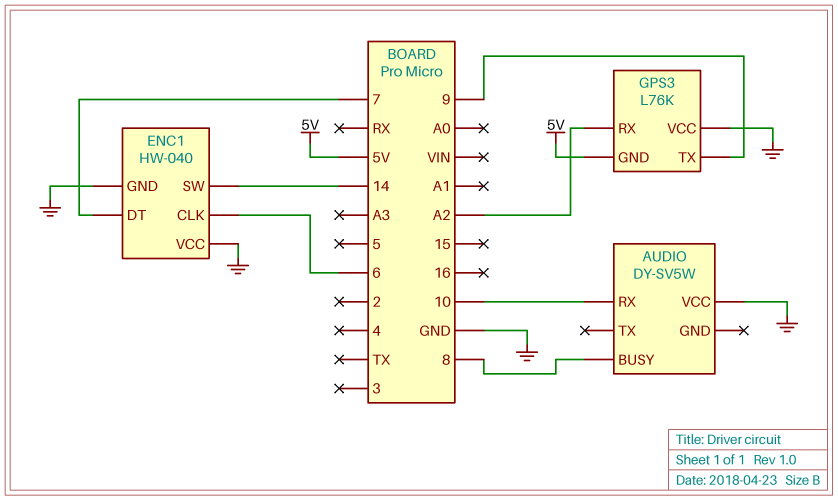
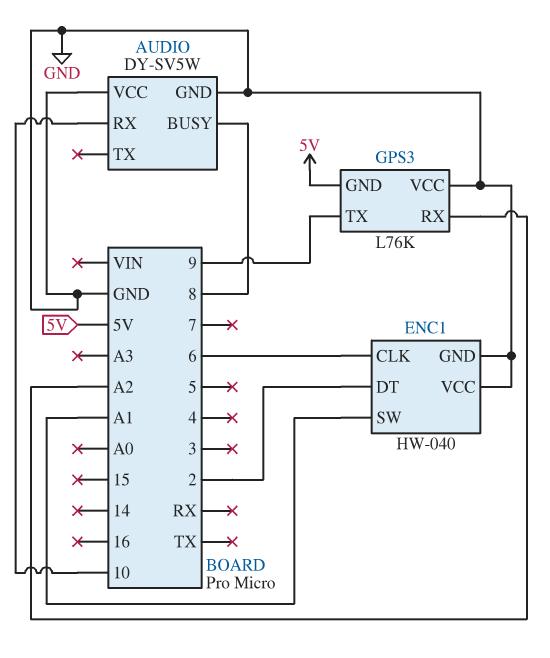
AUDIO pin GND: none -> GND
ENC1 pin DT: 7 -> 2
ENC1 pin SW: 14 -> A1

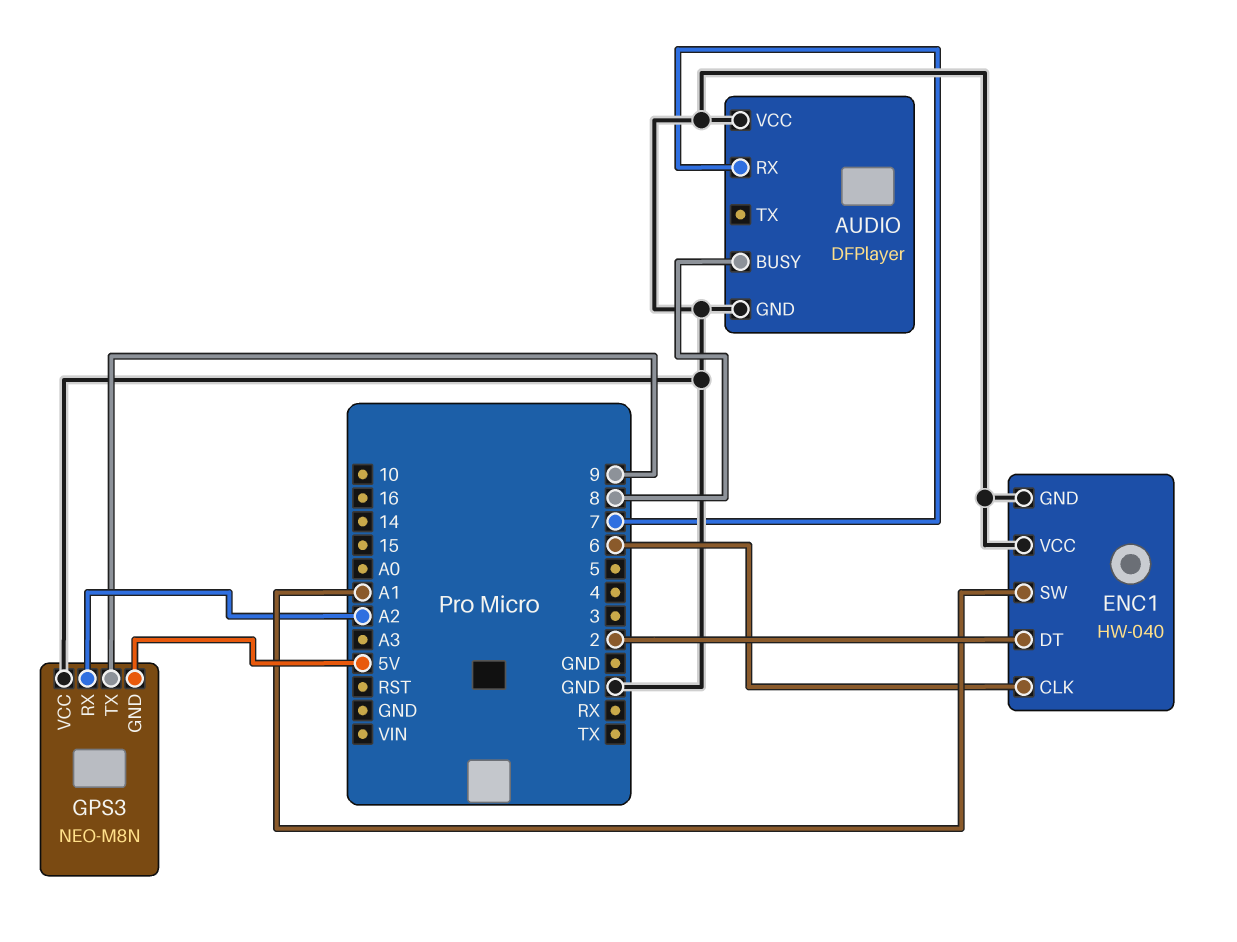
AUDIO: DY-SV5W -> DFPlayer
AUDIO pin RX: 10 -> 7
GPS3: L76K -> NEO-M8N

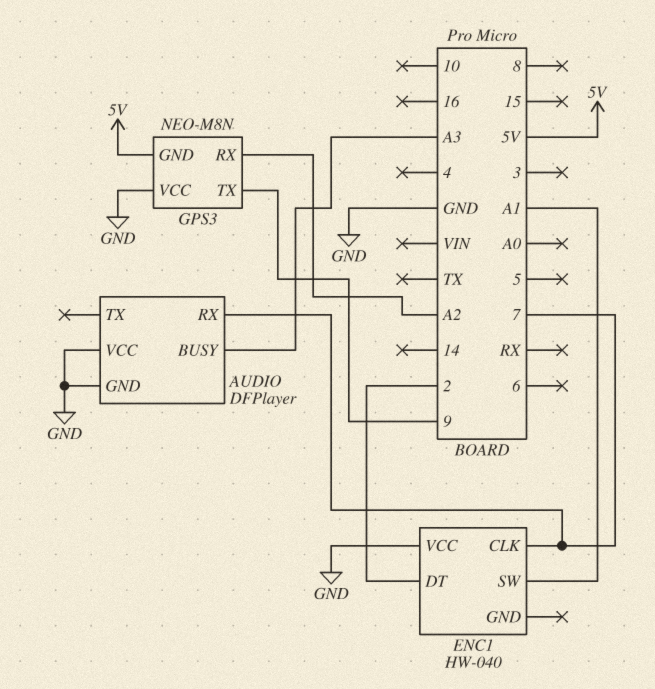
AUDIO pin BUSY: 8 -> A3
ENC1 pin CLK: 6 -> 7
ENC1 pin GND: GND -> none

